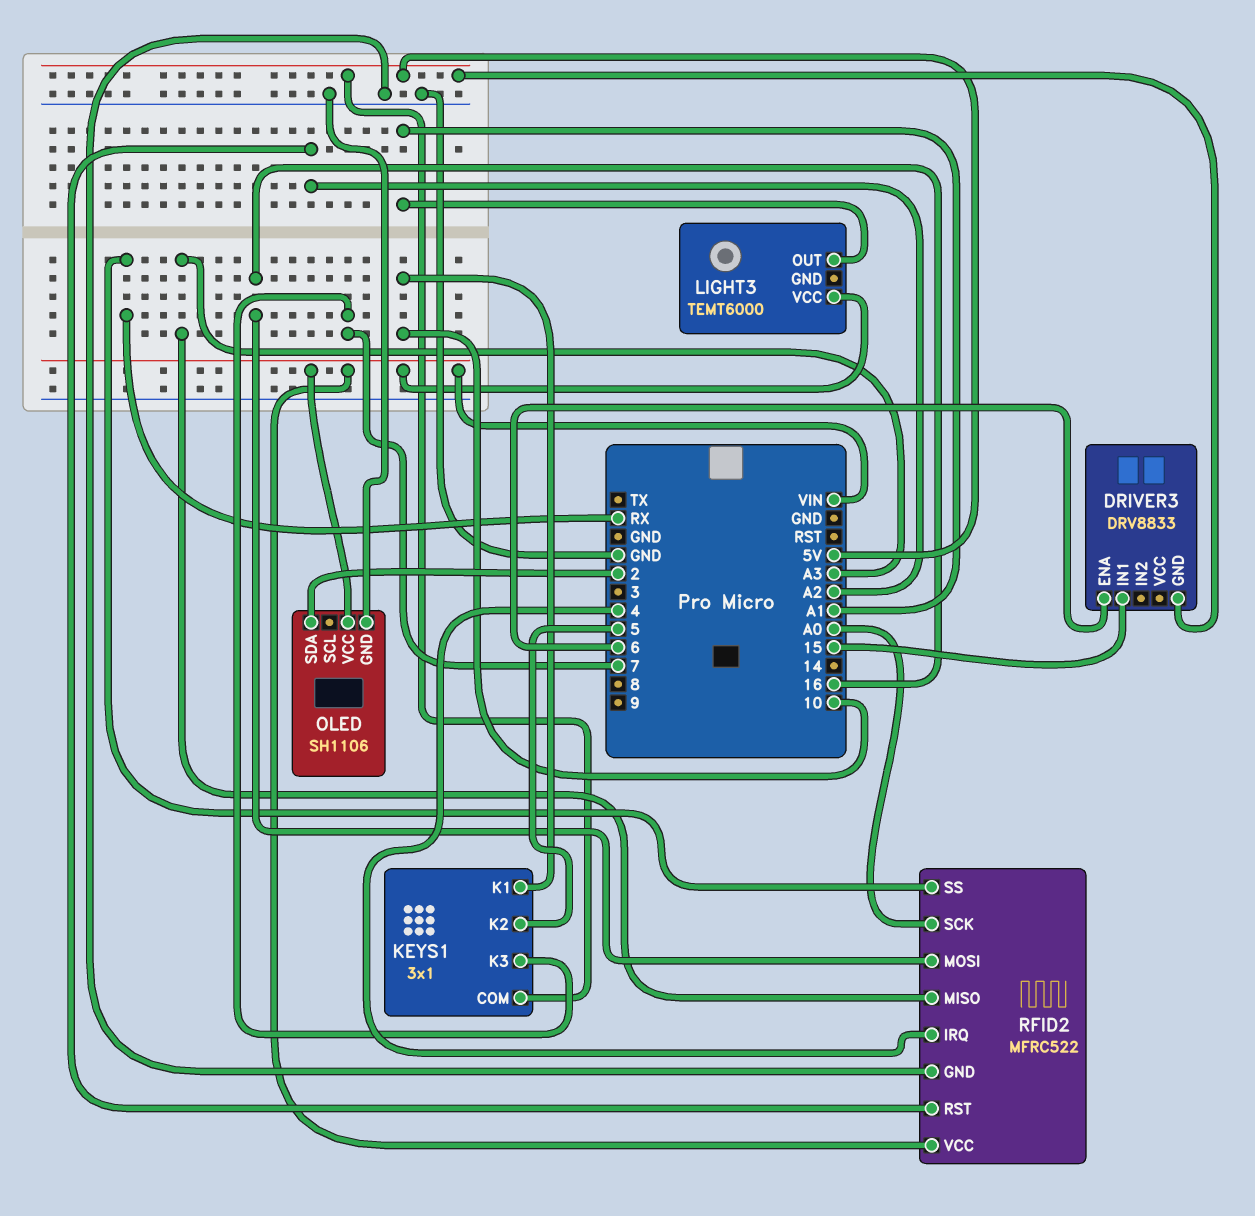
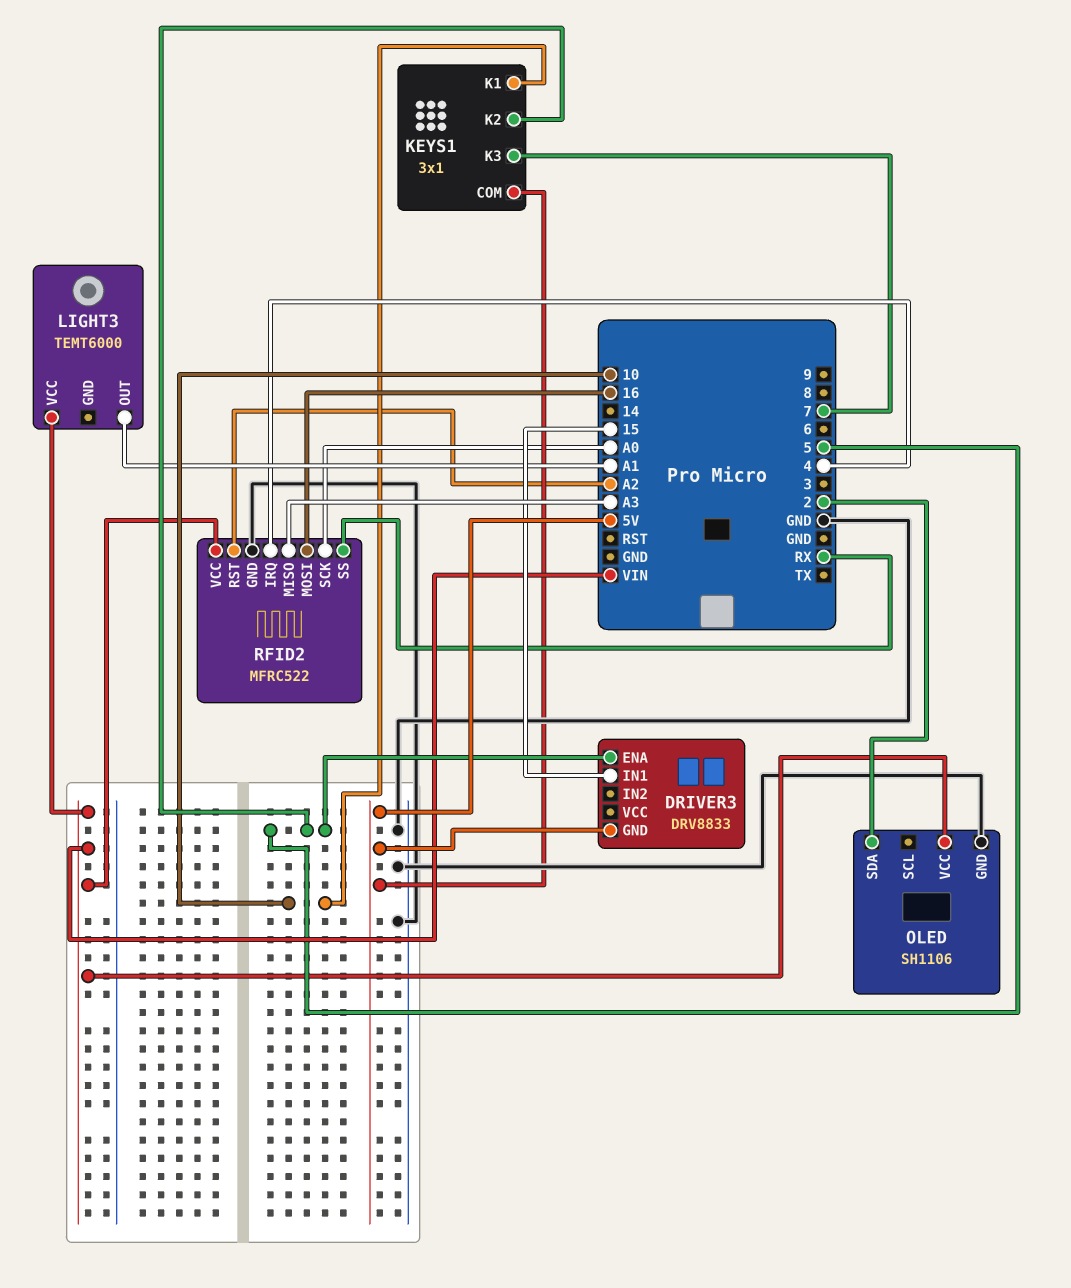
DRIVER3 pin ENA: 6 -> 5

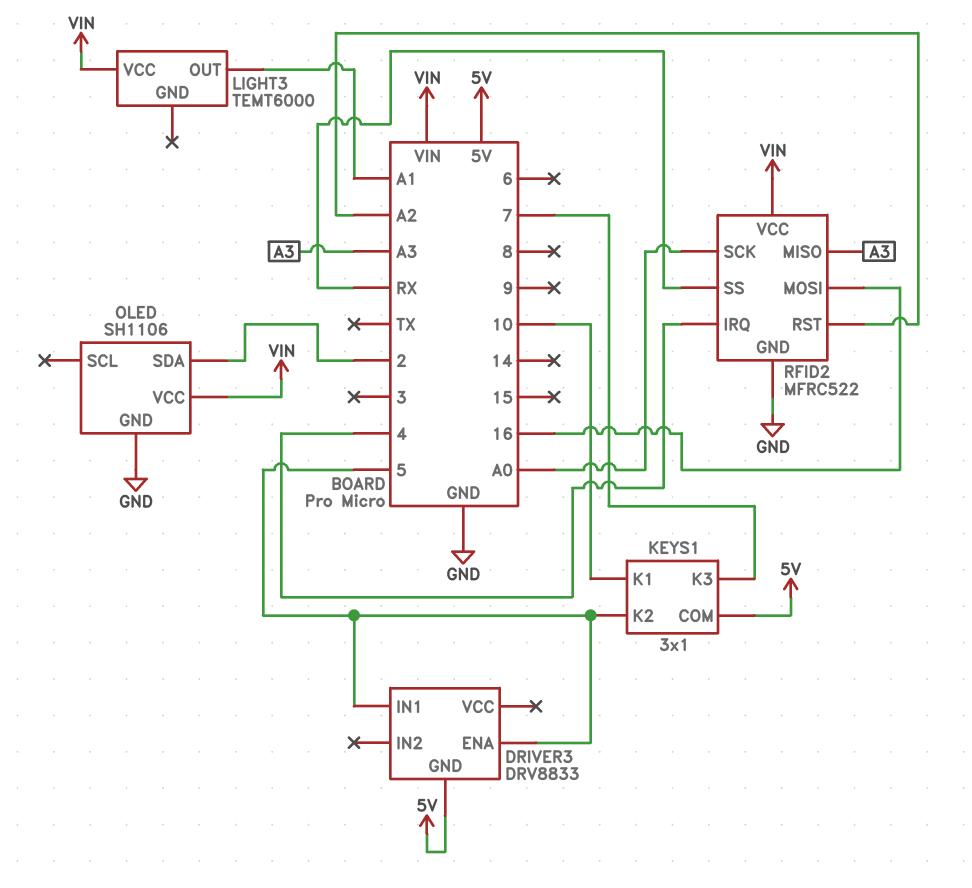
DRIVER3 pin IN1: 15 -> 5

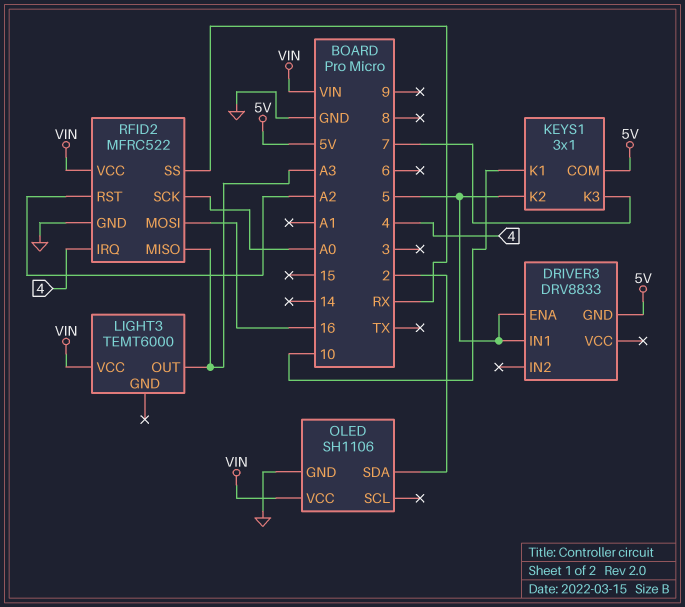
LIGHT3 pin OUT: A1 -> A3

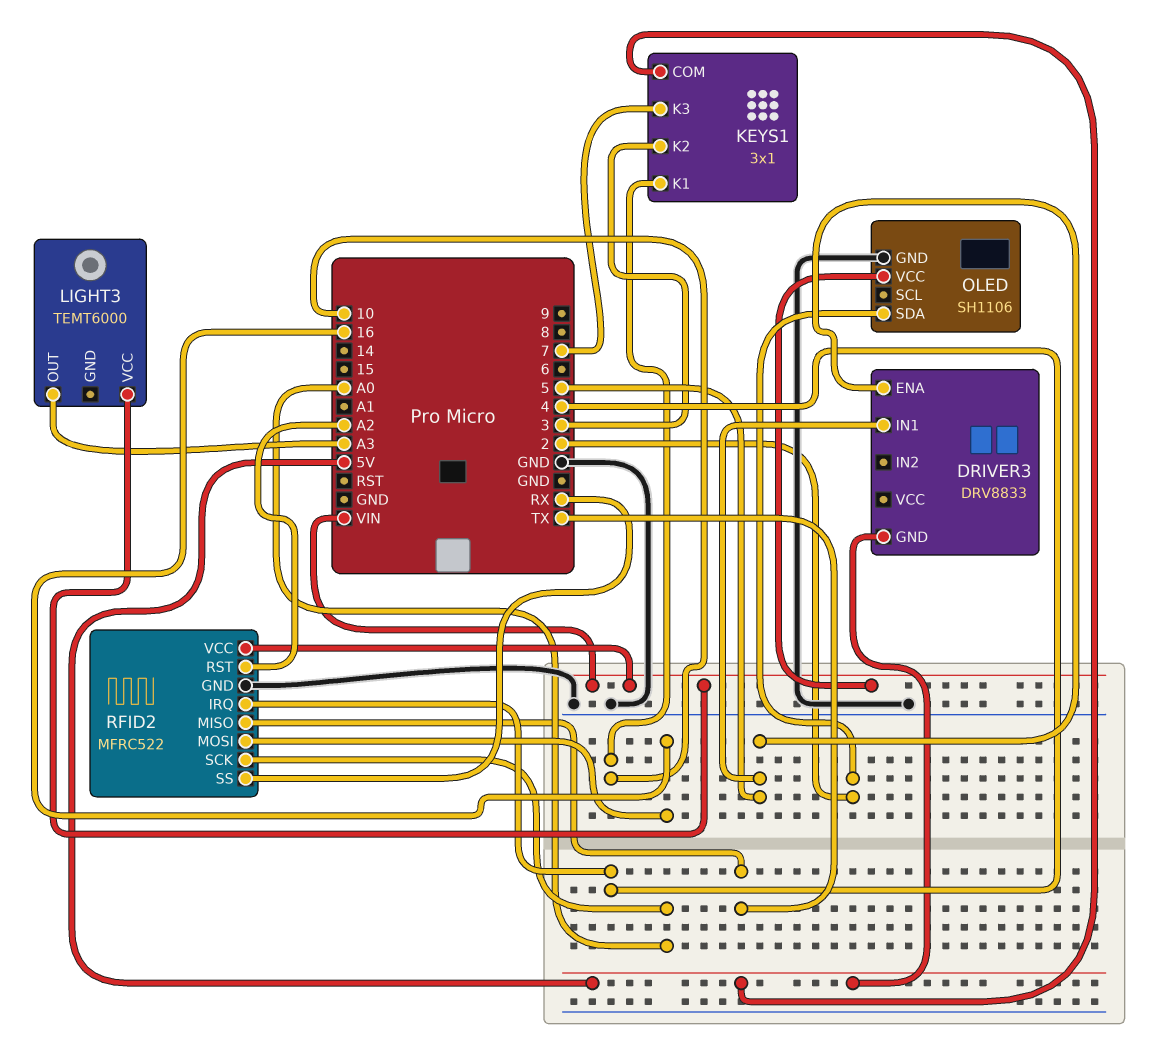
KEYS1 pin K2: 5 -> 3
RFID2 pin MISO: A3 -> TX

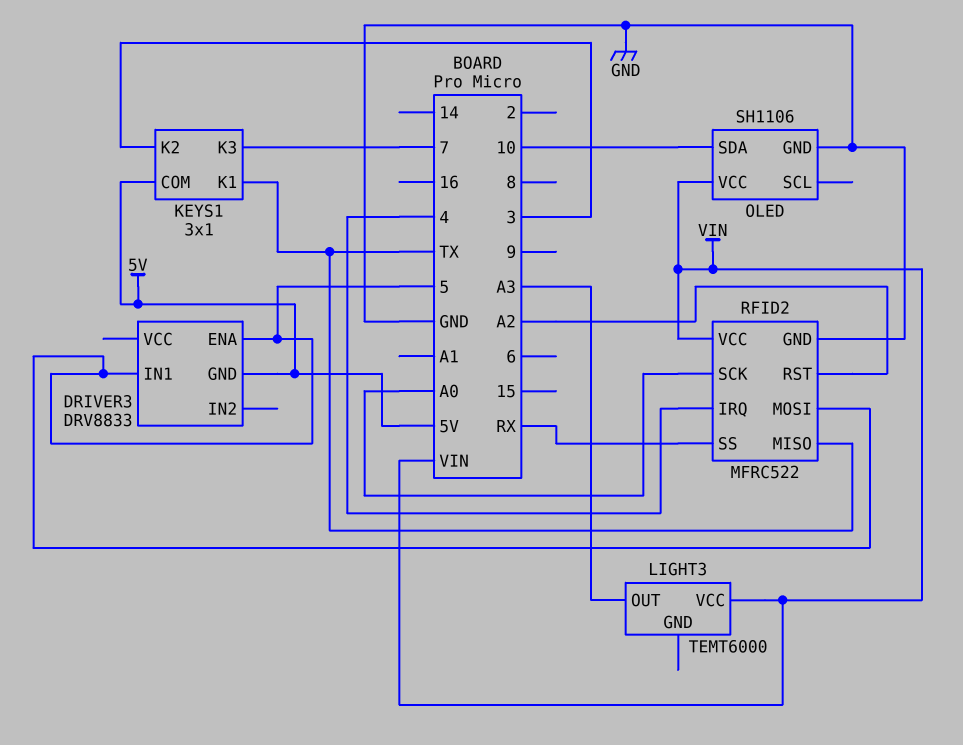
KEYS1 pin K1: 10 -> TX
OLED pin SDA: 2 -> 10
RFID2 pin MOSI: 16 -> 5

